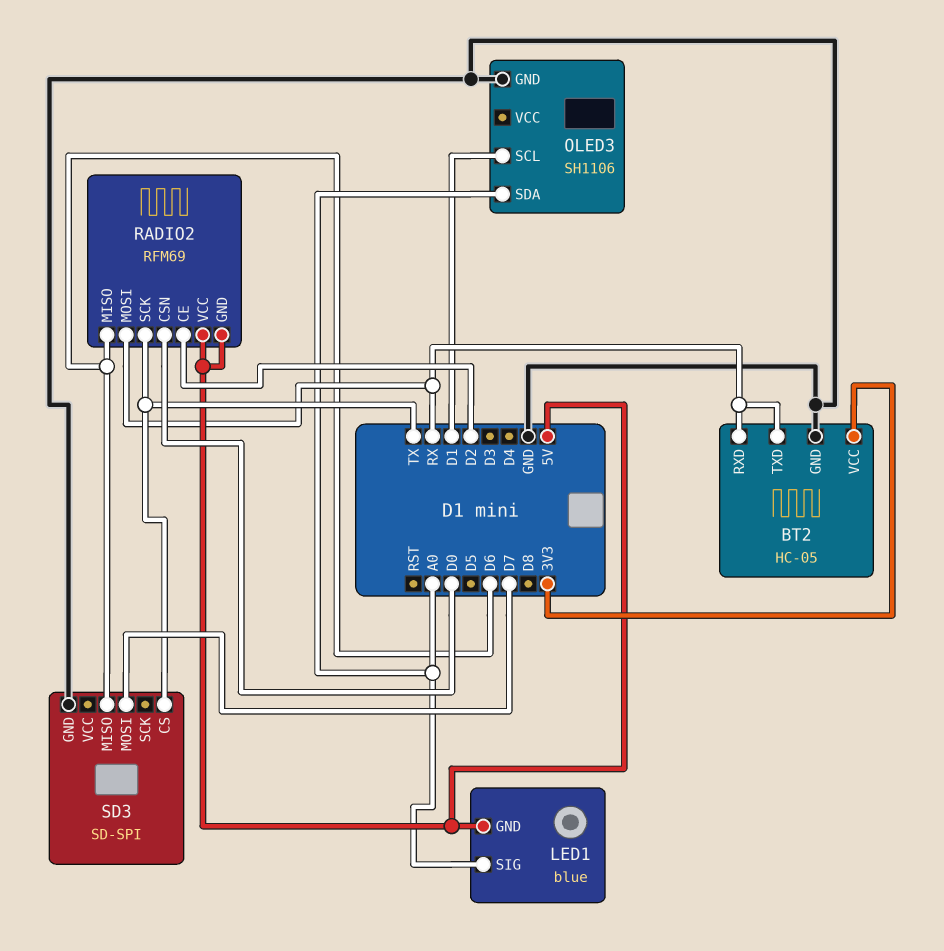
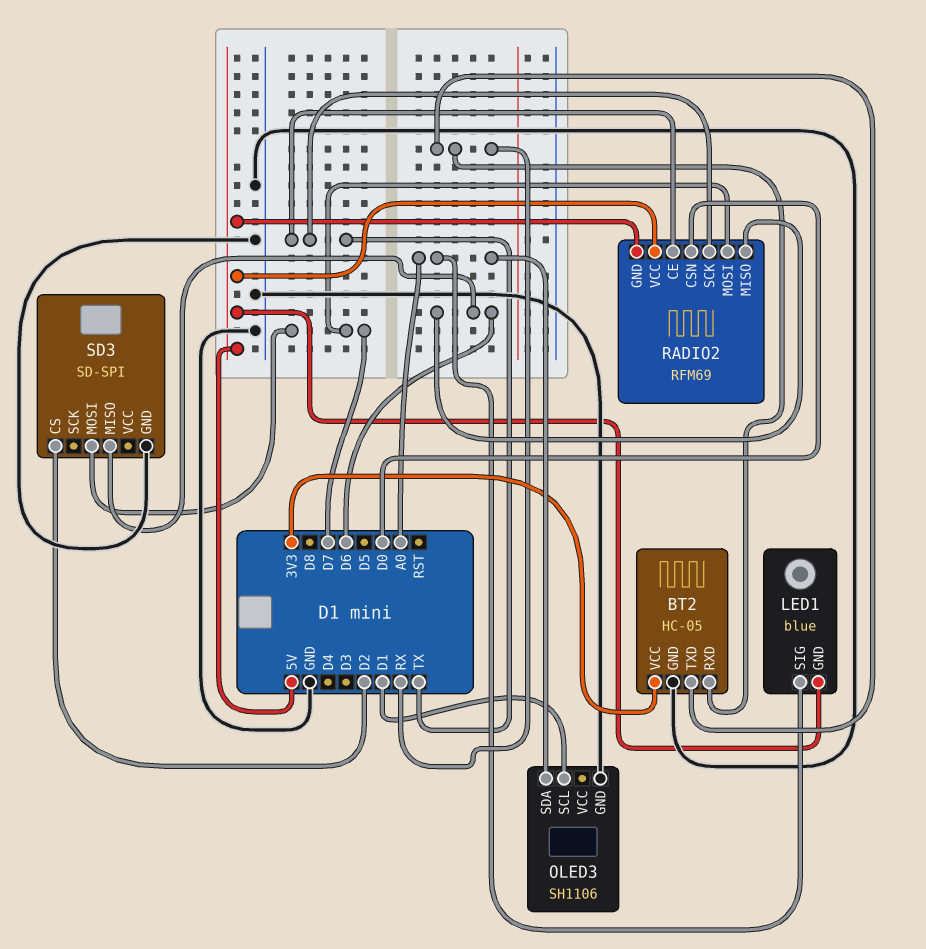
RADIO2 pin CE: D2 -> TX
RADIO2 pin MOSI: RX -> D7
SD3 pin CS: TX -> D2

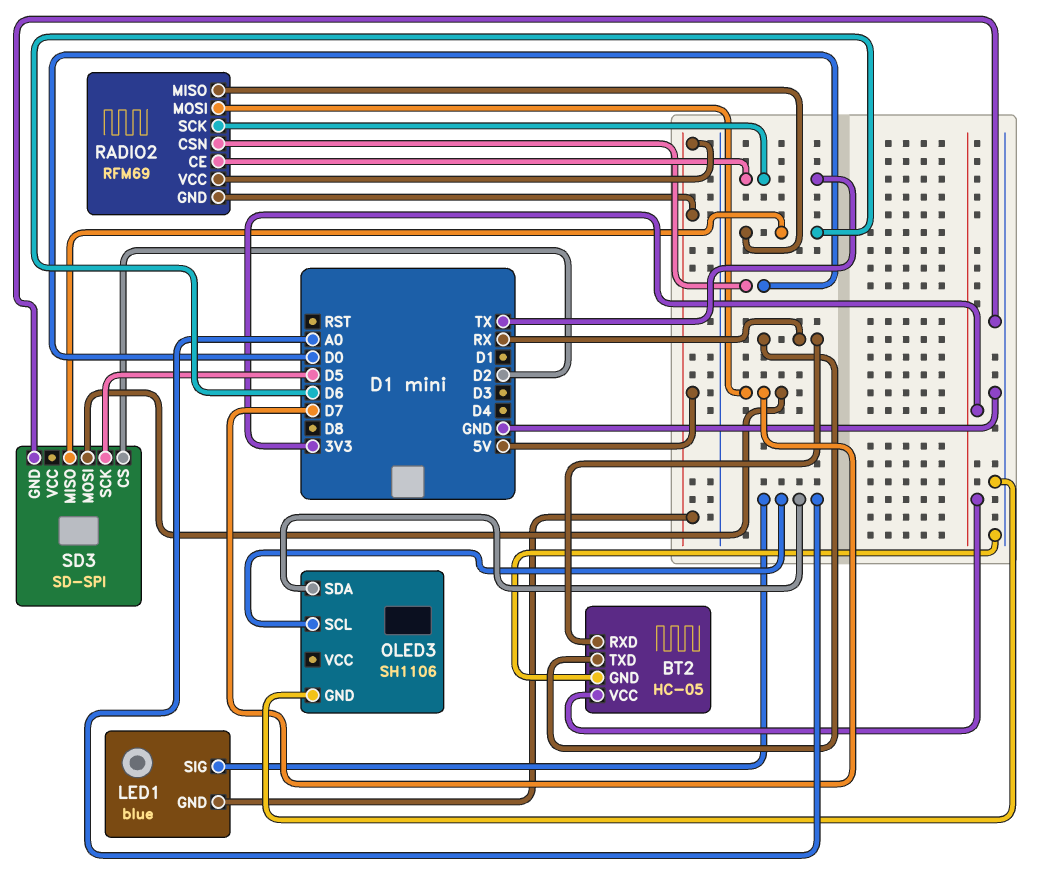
OLED3 pin SCL: D1 -> A0
SD3 pin SCK: none -> D5

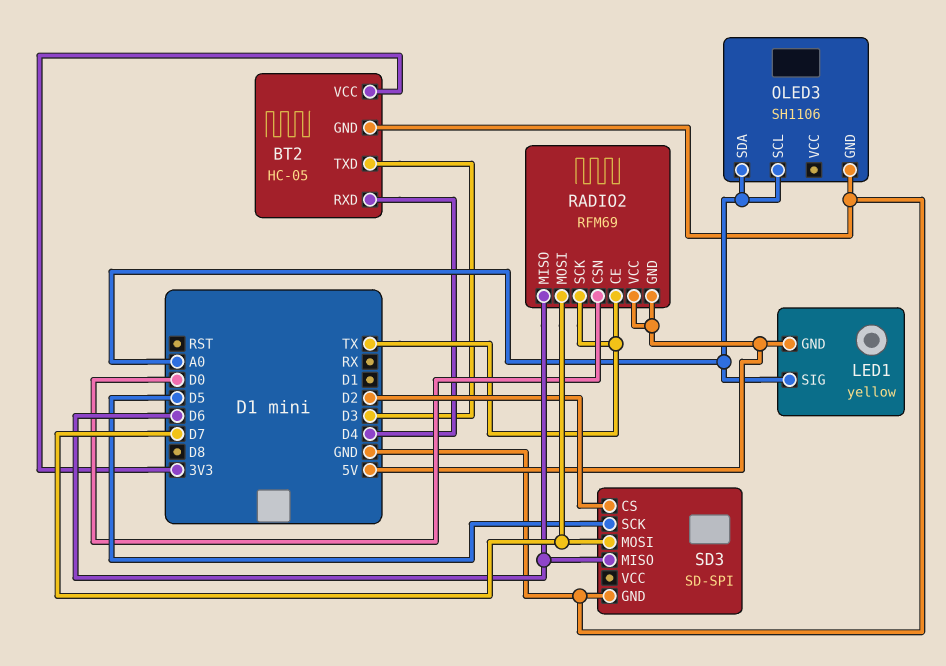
BT2 pin RXD: RX -> D4
BT2 pin TXD: RX -> D3
LED1: blue -> yellow

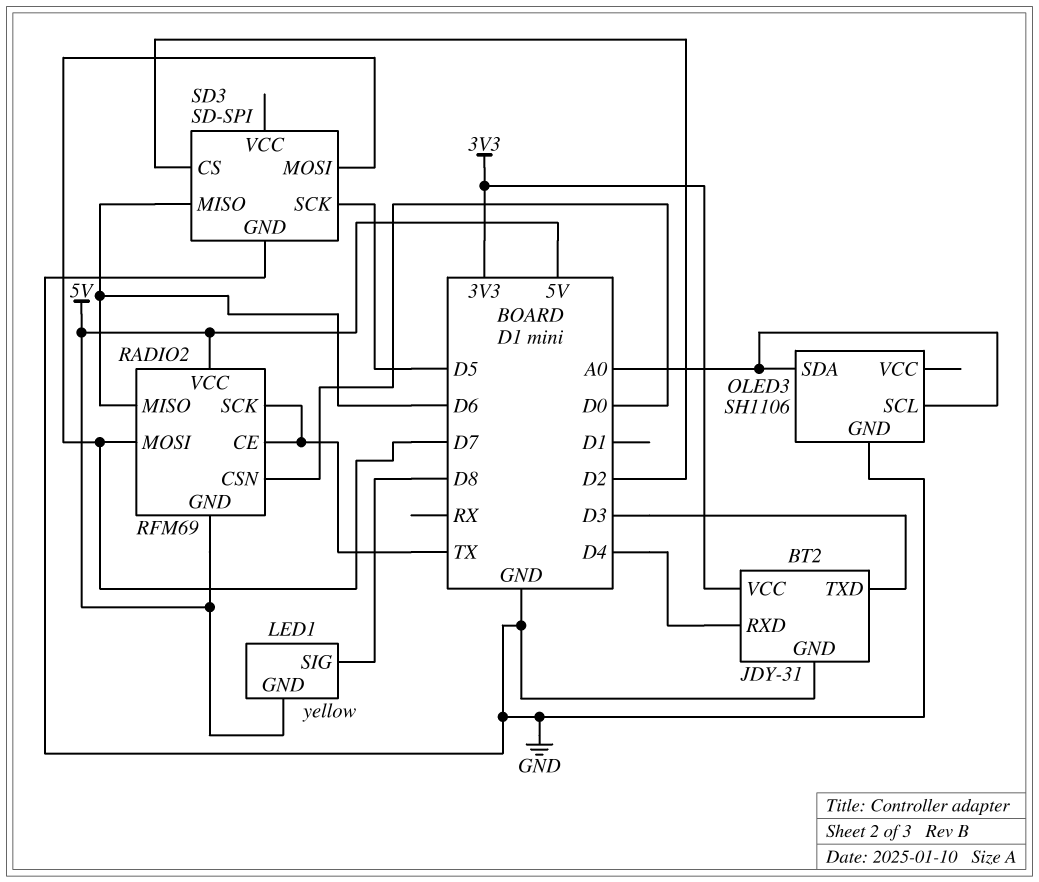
BT2: HC-05 -> JDY-31
LED1 pin SIG: A0 -> D8

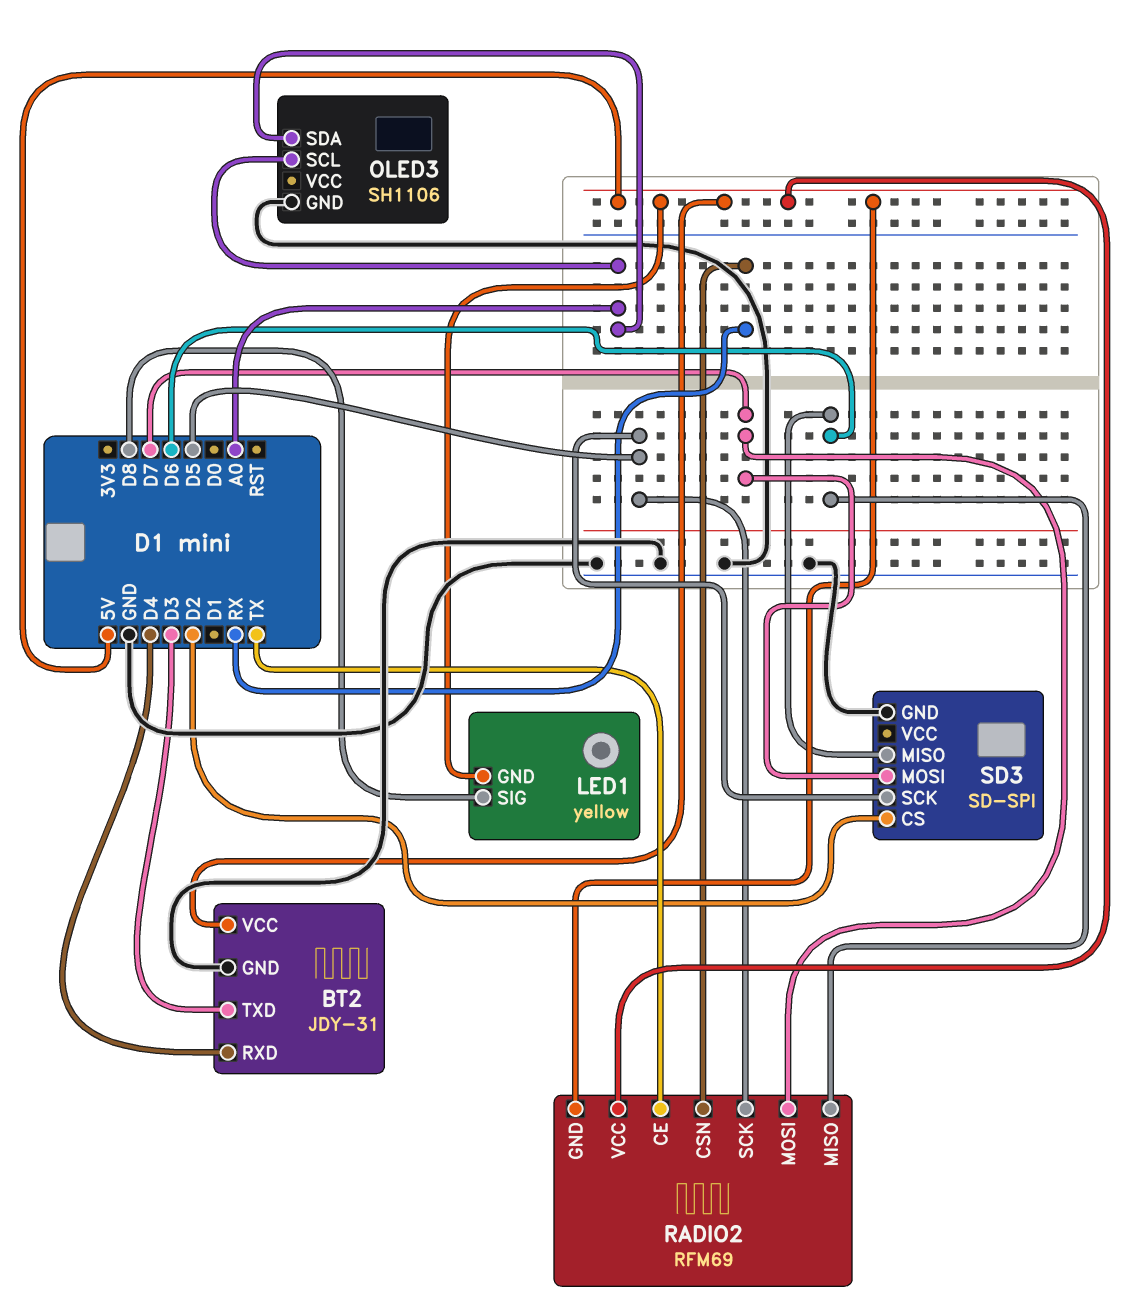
BT2 pin VCC: 3V3 -> 5V
RADIO2 pin CSN: D0 -> RX
RADIO2 pin SCK: TX -> D5

